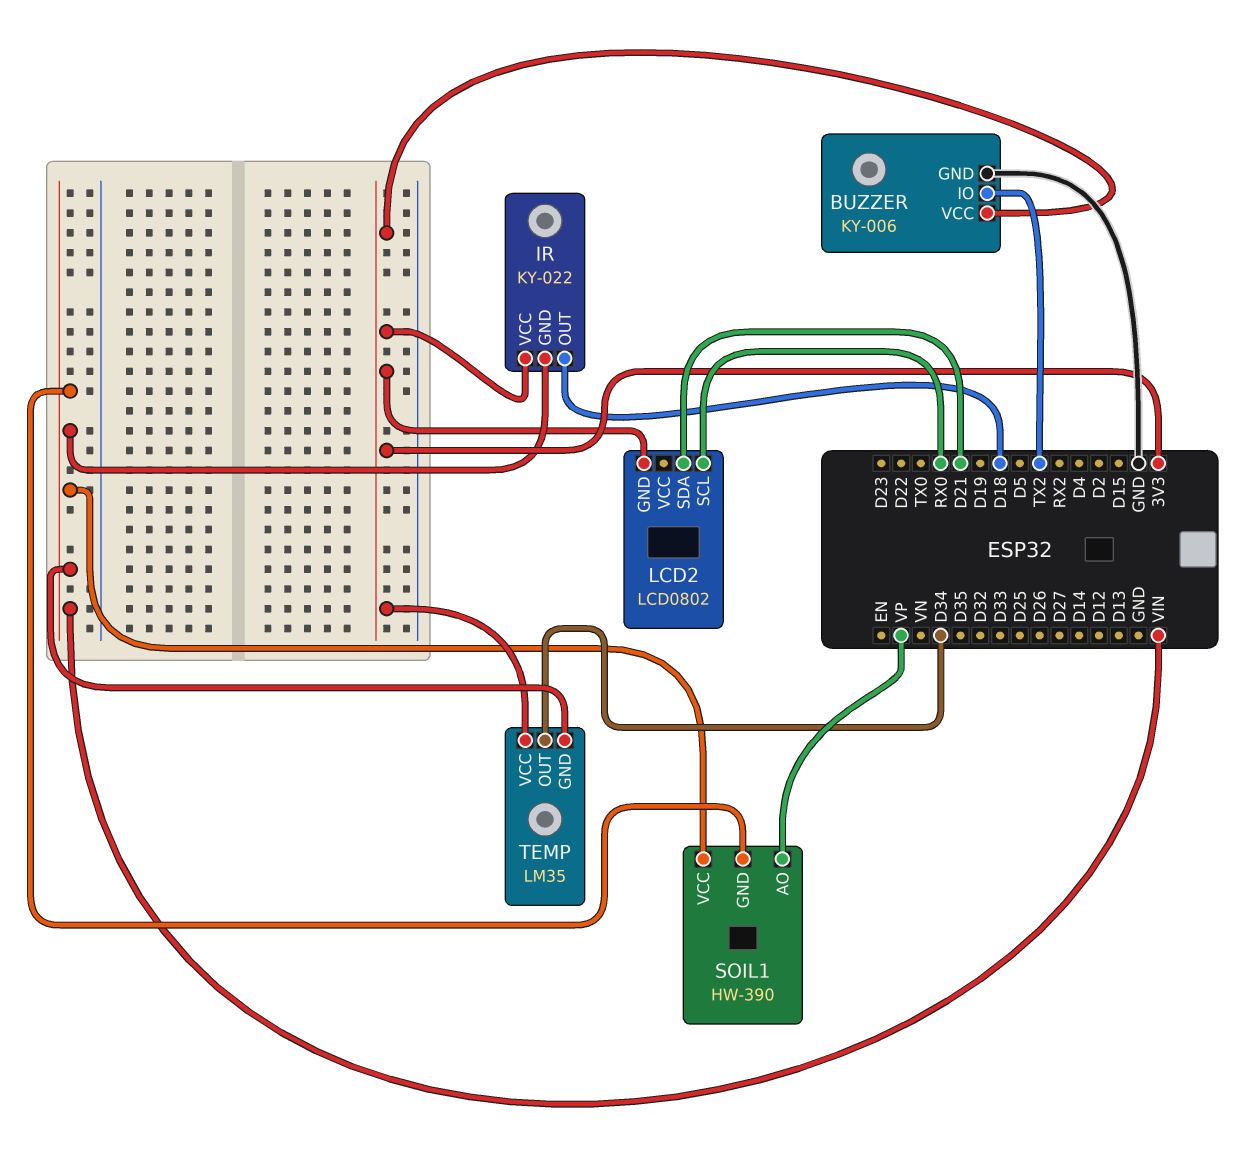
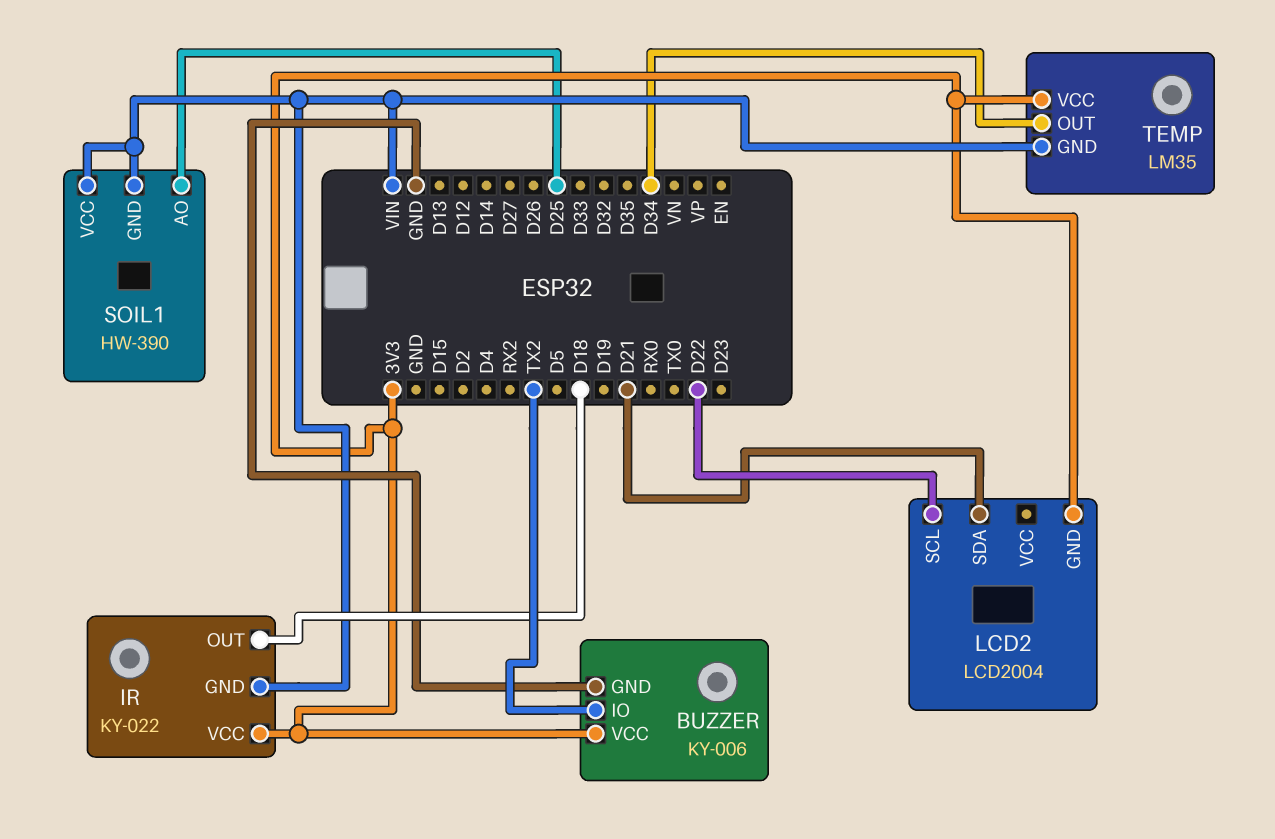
LCD2: LCD0802 -> LCD2004
LCD2 pin SCL: RX0 -> D22
SOIL1 pin AO: VP -> D25

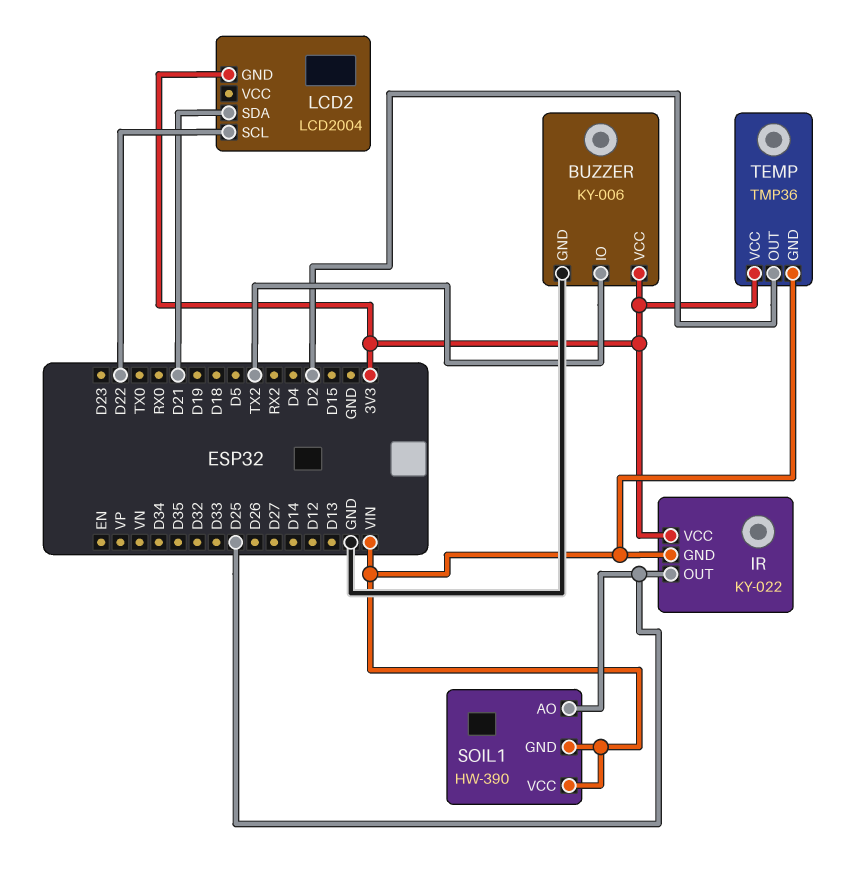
IR pin OUT: D18 -> D25
TEMP: LM35 -> TMP36
TEMP pin OUT: D34 -> D2

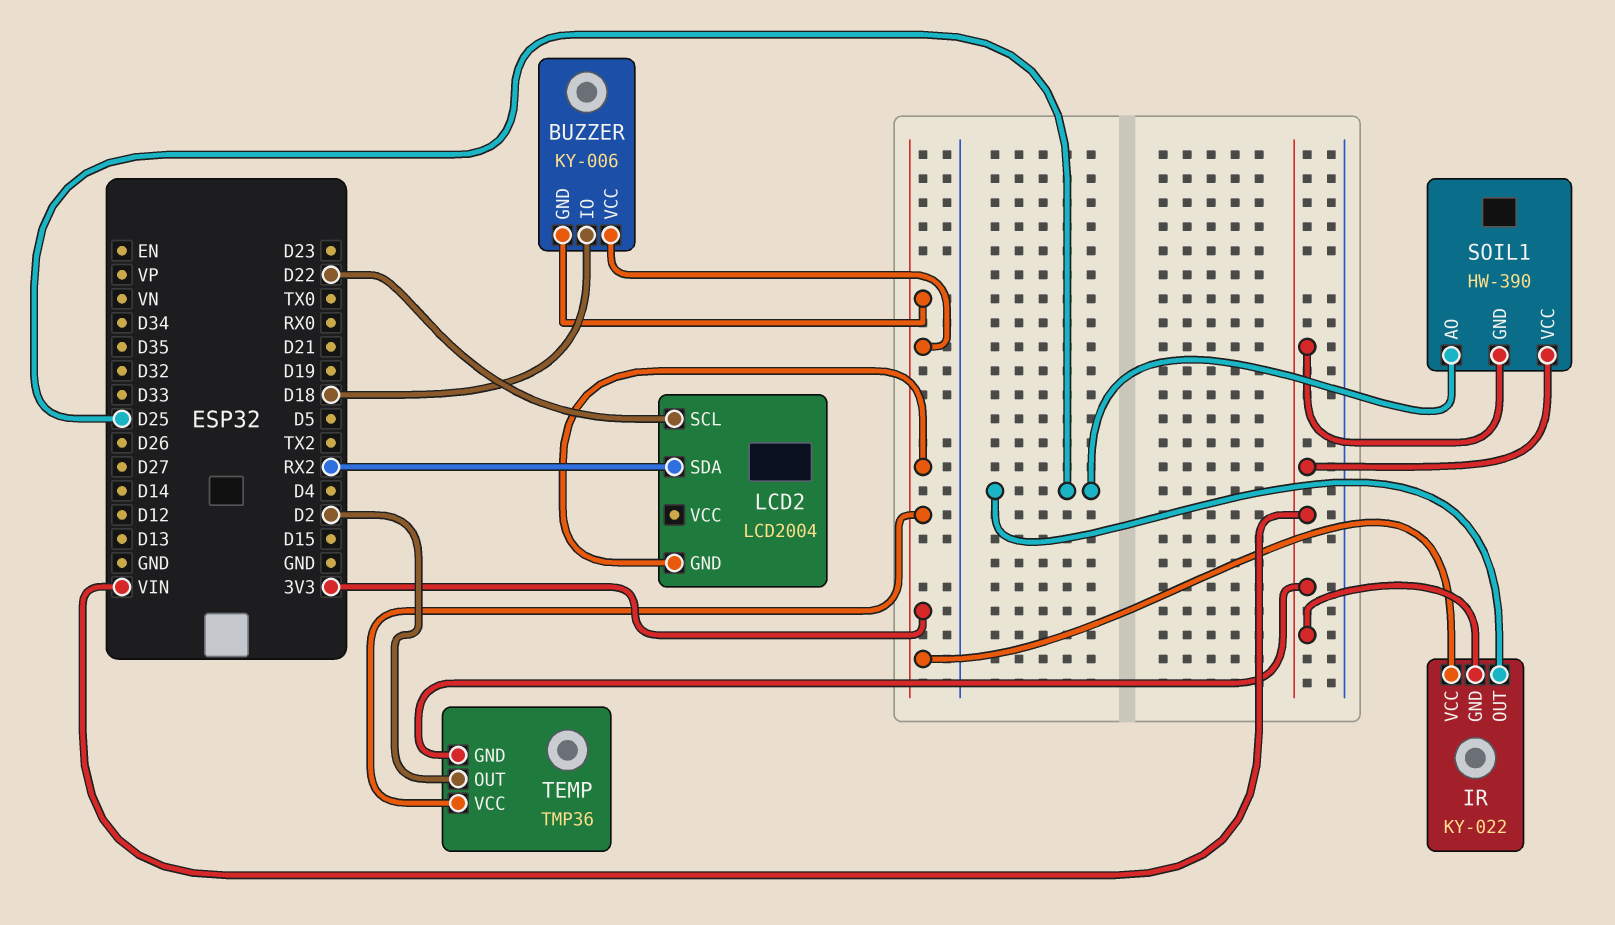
BUZZER pin GND: GND -> 3V3
BUZZER pin IO: TX2 -> D18
LCD2 pin SDA: D21 -> RX2

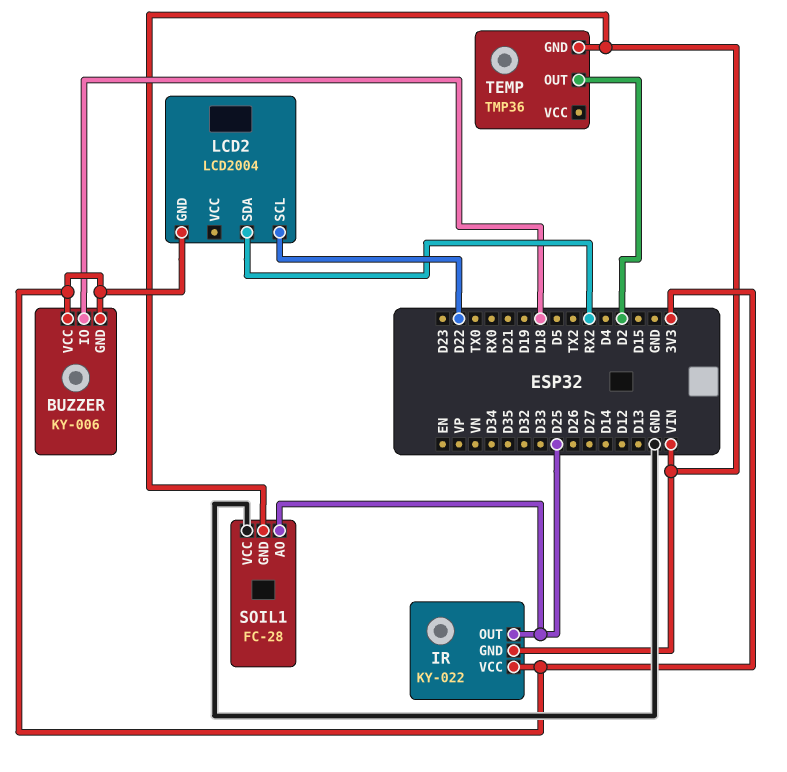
SOIL1: HW-390 -> FC-28
SOIL1 pin VCC: VIN -> GND
TEMP pin VCC: 3V3 -> none

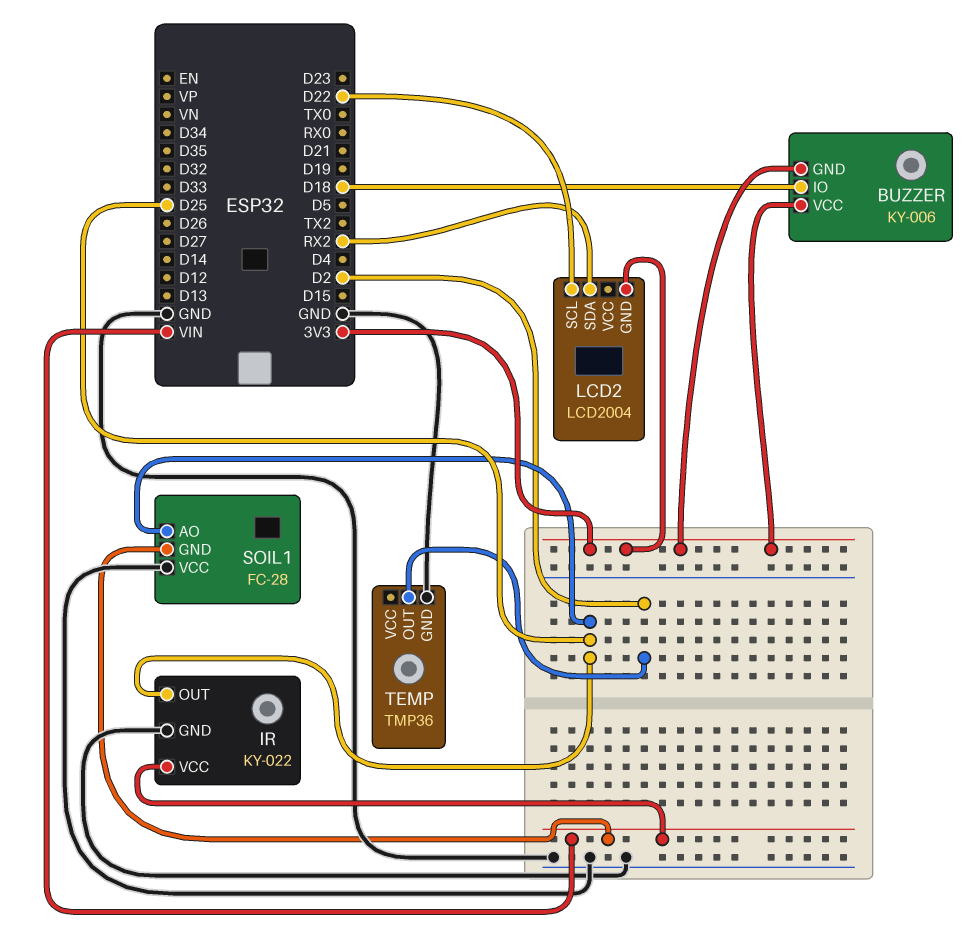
IR pin GND: VIN -> GND
IR pin VCC: 3V3 -> VIN
TEMP pin GND: VIN -> GND

